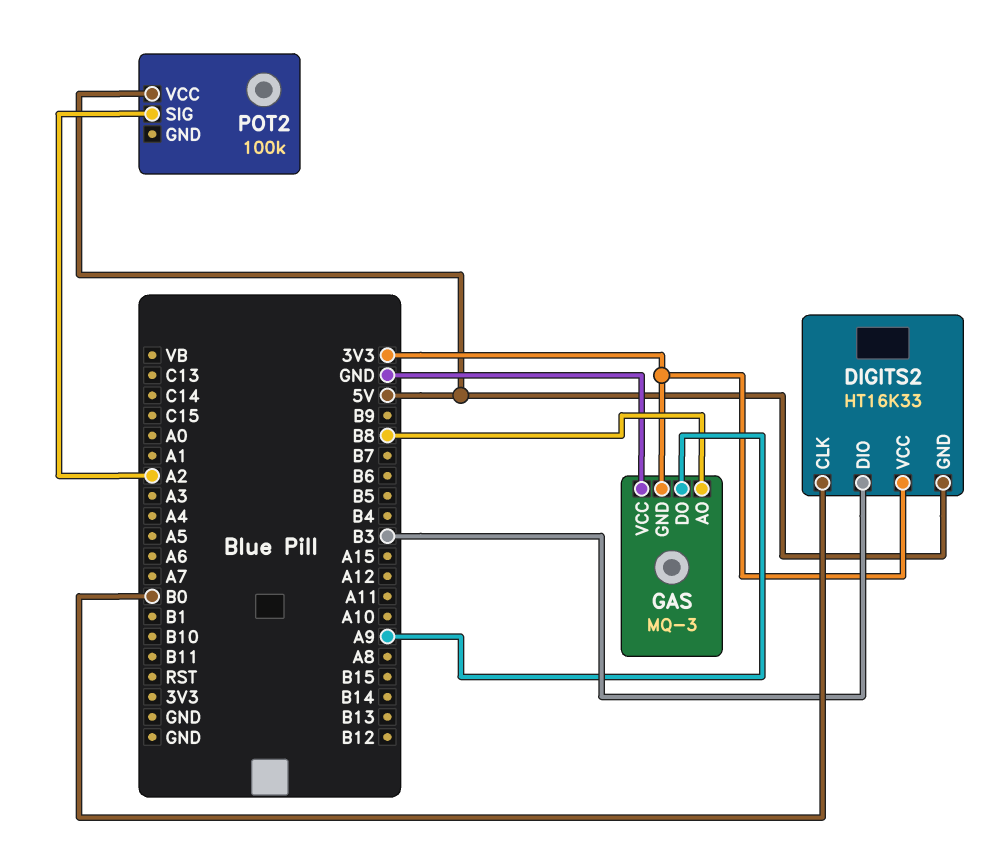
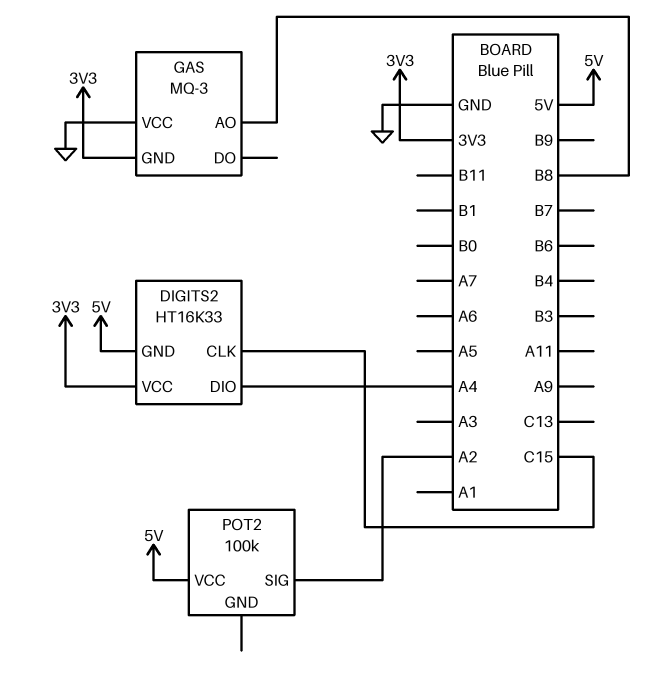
DIGITS2 pin CLK: B0 -> C15
DIGITS2 pin DIO: B3 -> A4
GAS pin DO: A9 -> none

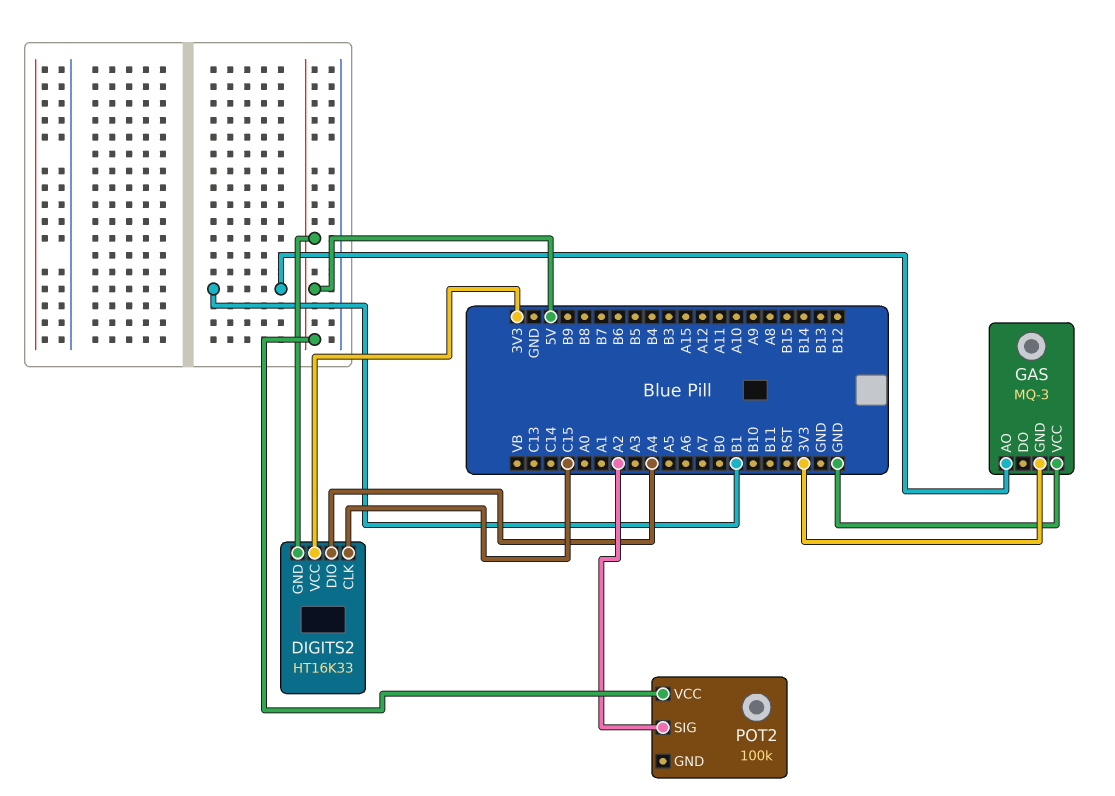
GAS pin AO: B8 -> B1

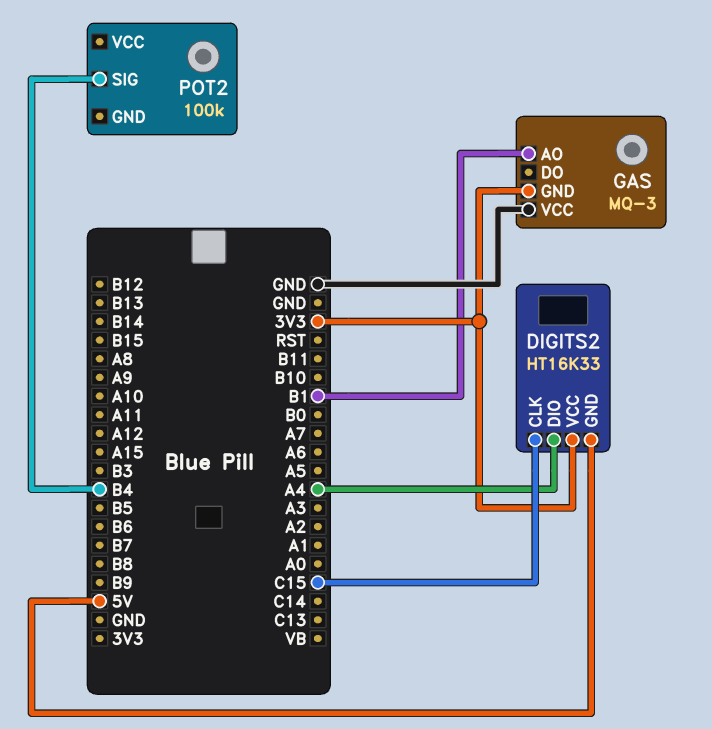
POT2 pin SIG: A2 -> B4
POT2 pin VCC: 5V -> none

